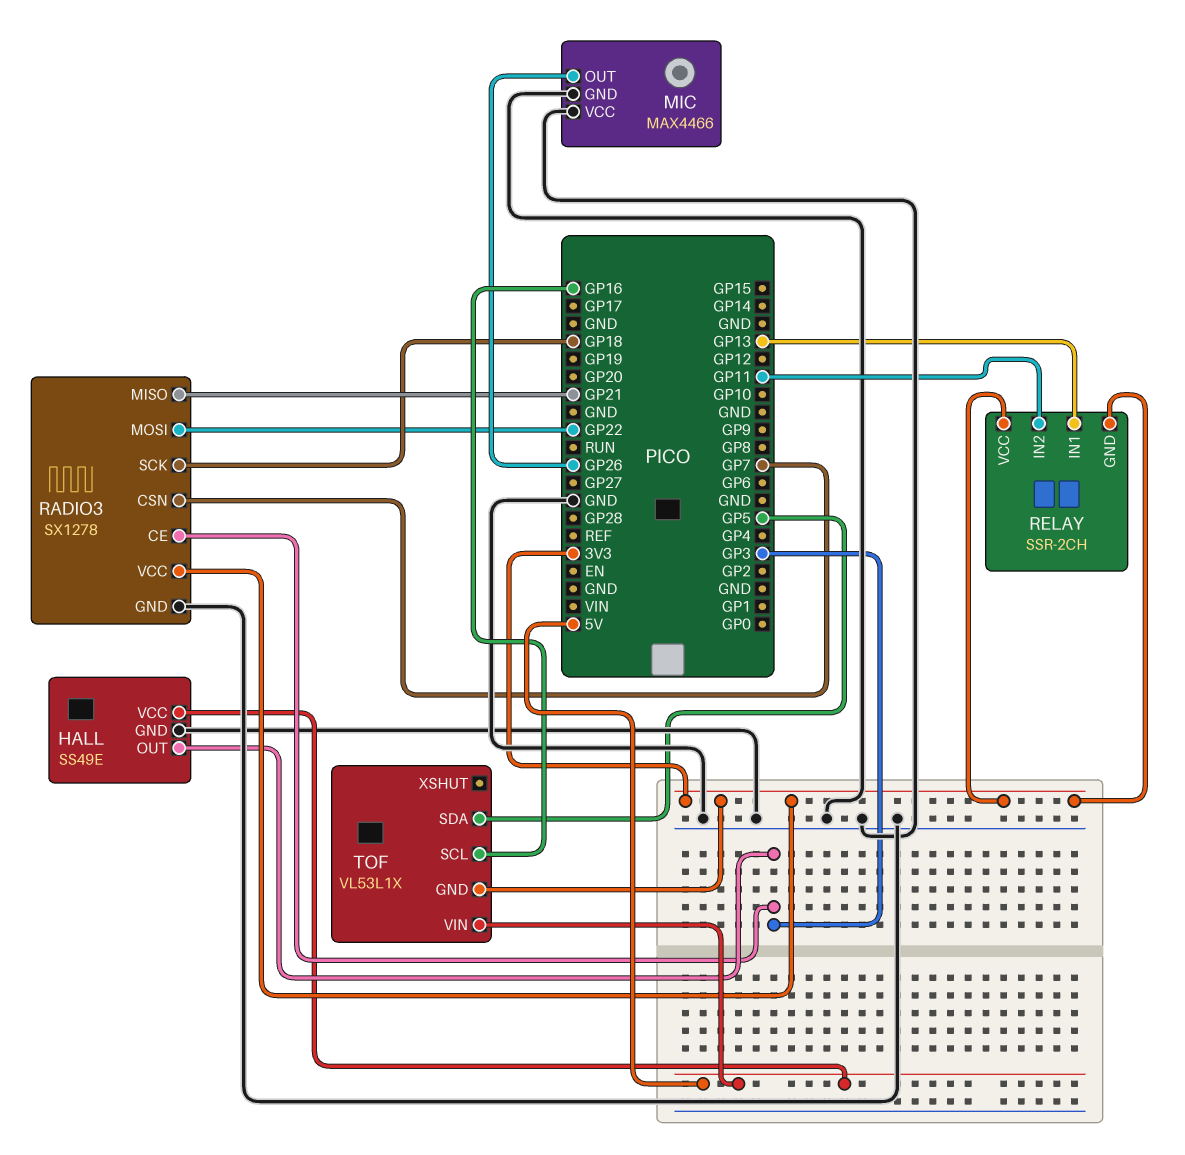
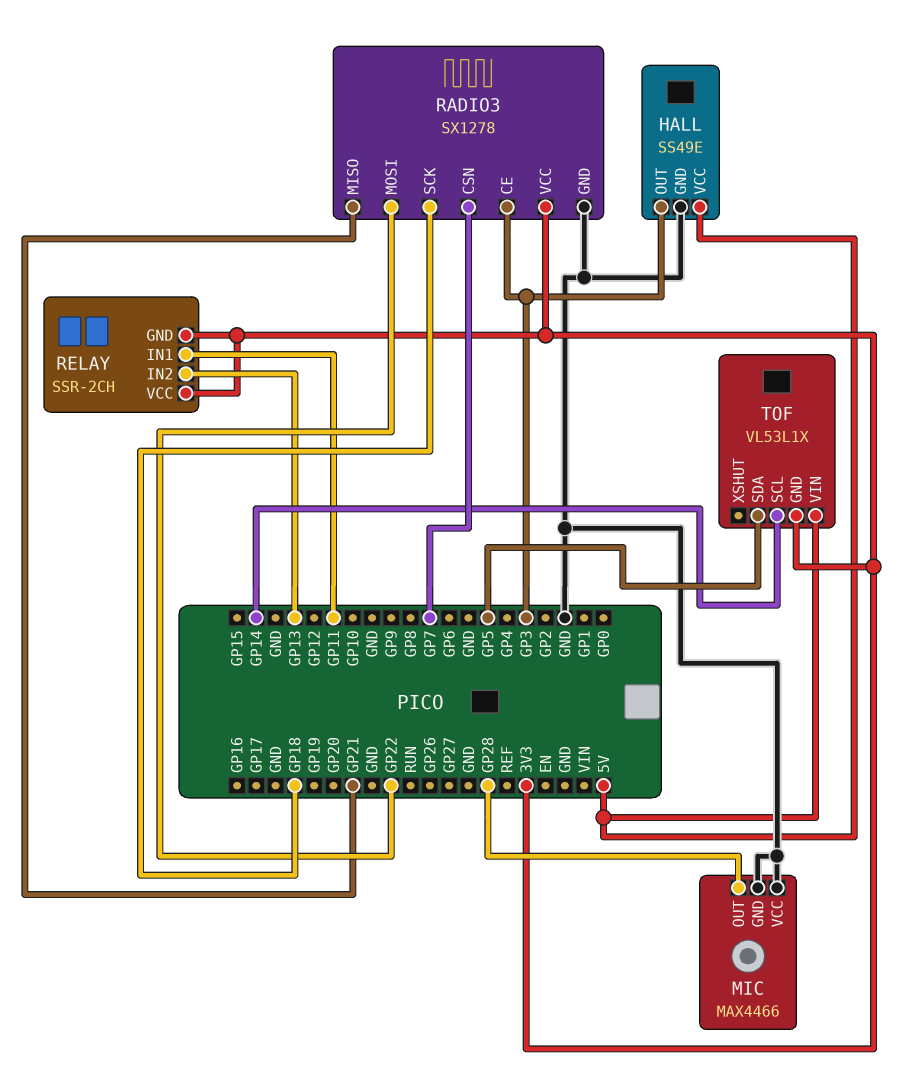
MIC pin OUT: GP26 -> GP28
RELAY pin IN1: GP13 -> GP11
RELAY pin IN2: GP11 -> GP13
TOF pin SCL: GP16 -> GP14

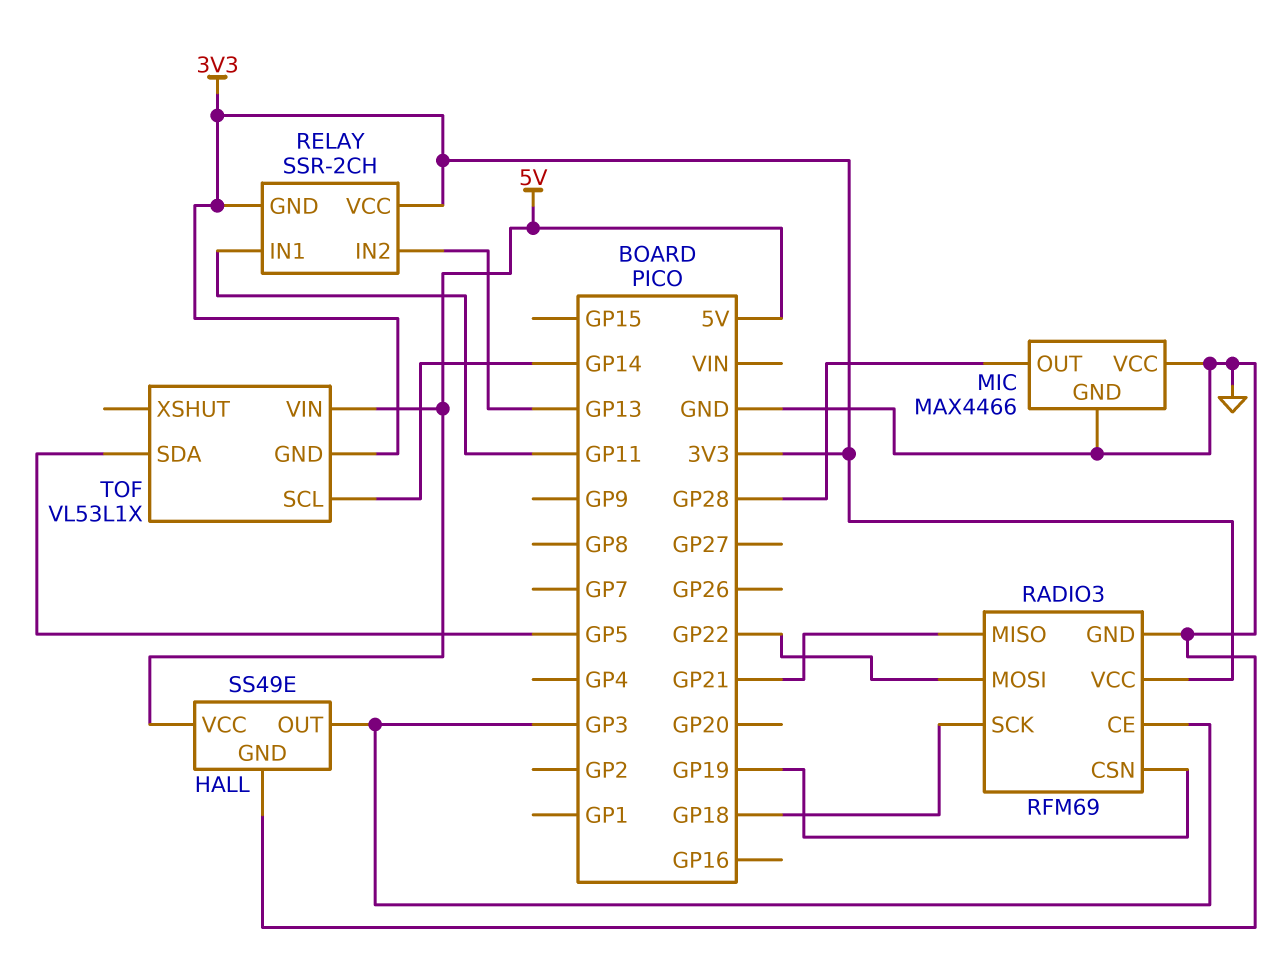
RADIO3: SX1278 -> RFM69
RADIO3 pin CSN: GP7 -> GP19

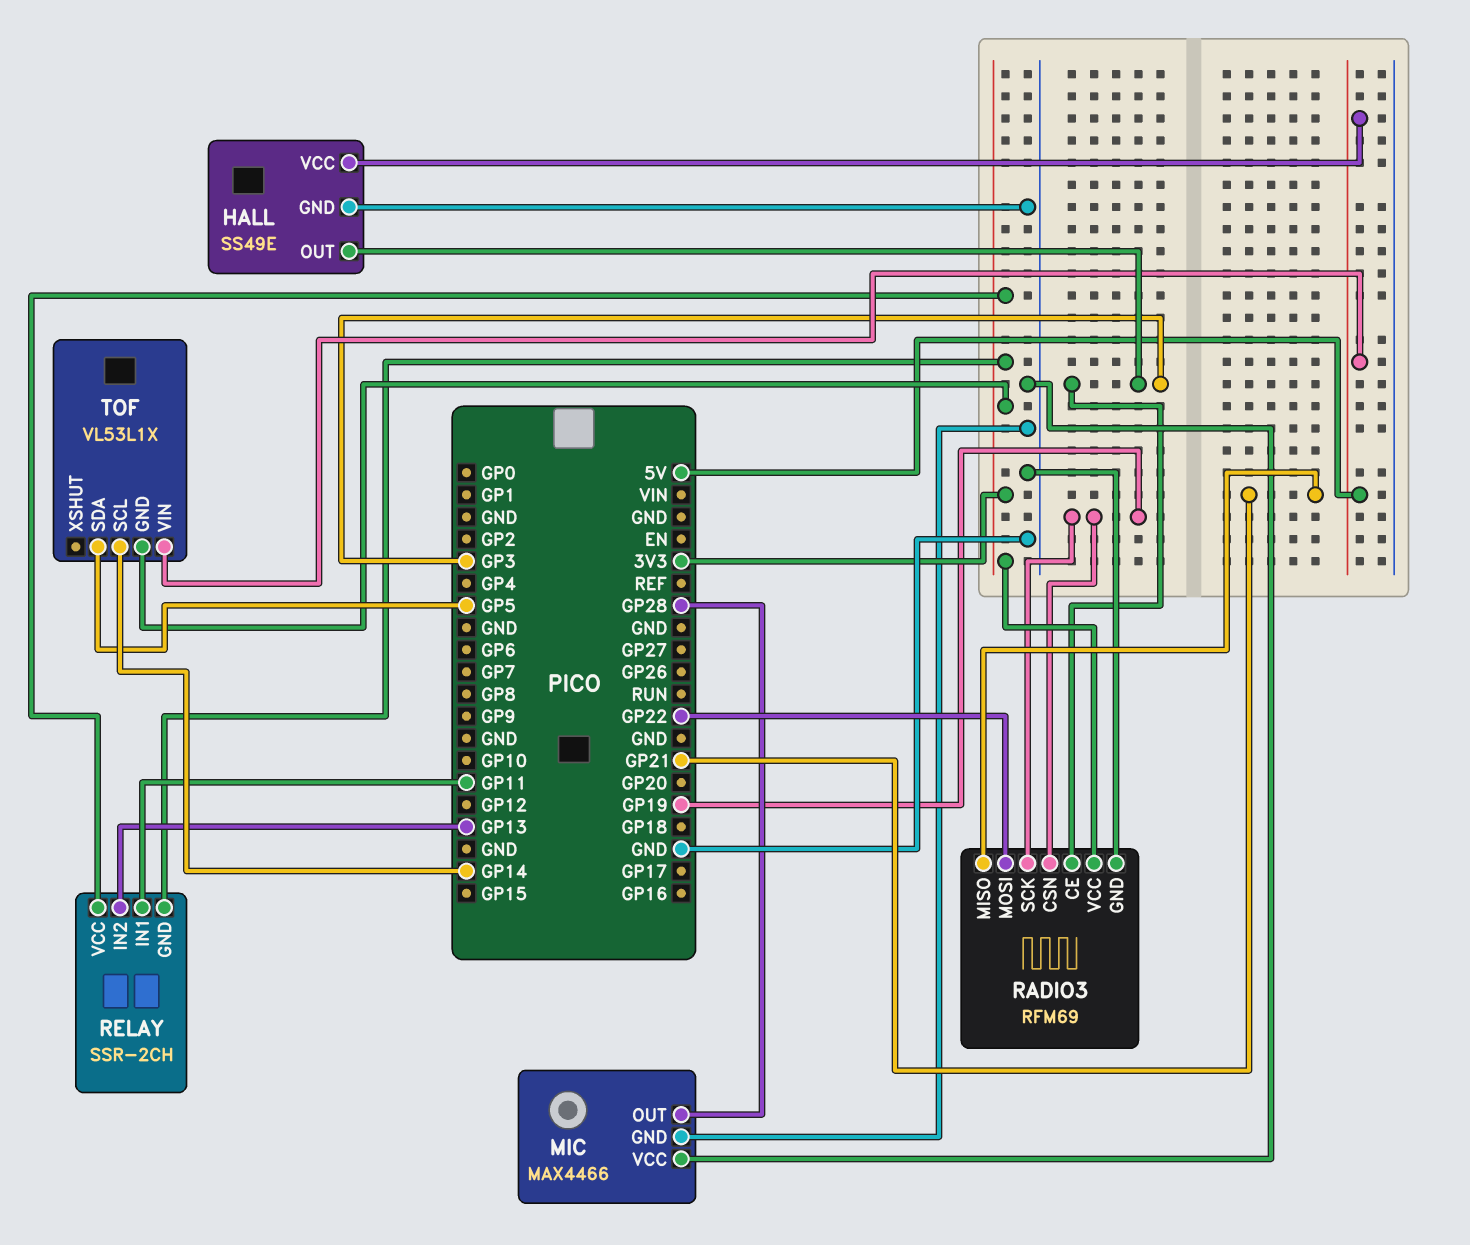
RADIO3 pin SCK: GP18 -> GP19

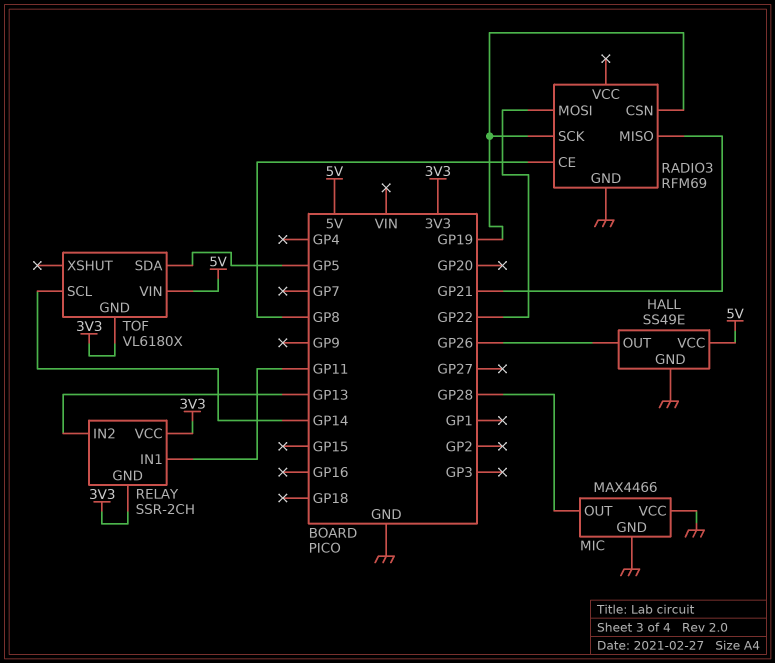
HALL pin OUT: GP3 -> GP26
RADIO3 pin CE: GP3 -> GP8
RADIO3 pin VCC: 3V3 -> none
TOF: VL53L1X -> VL6180X

